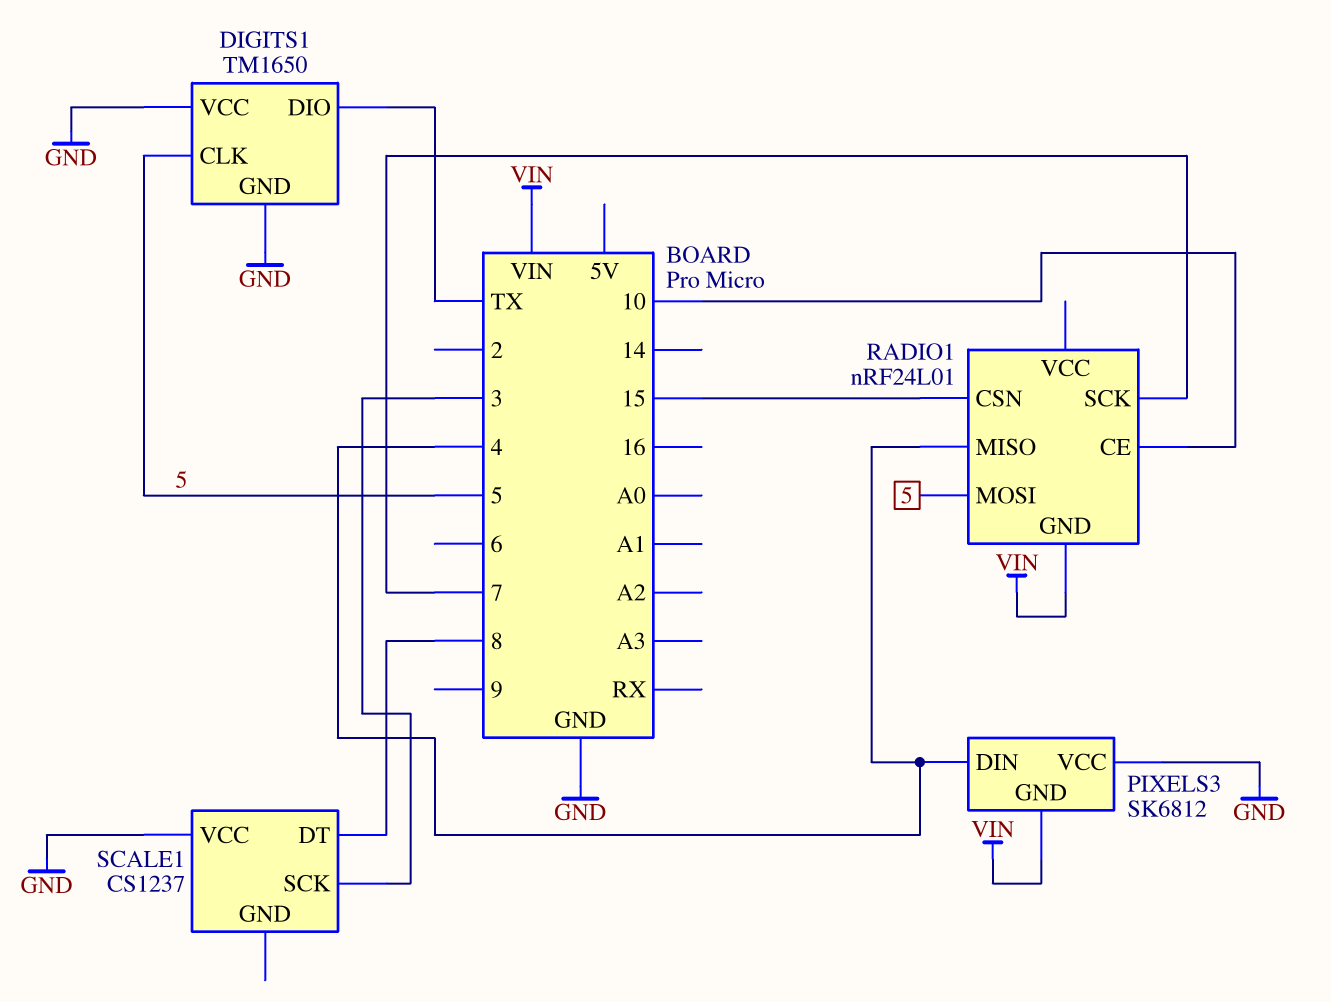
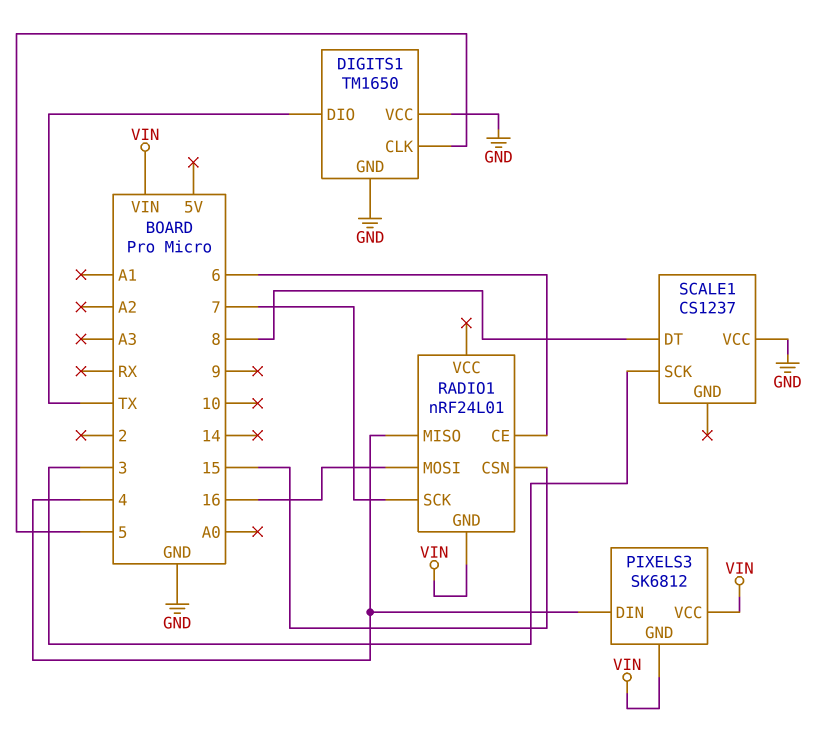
PIXELS3 pin VCC: GND -> VIN
RADIO1 pin CE: 10 -> 6
RADIO1 pin MOSI: 5 -> 16

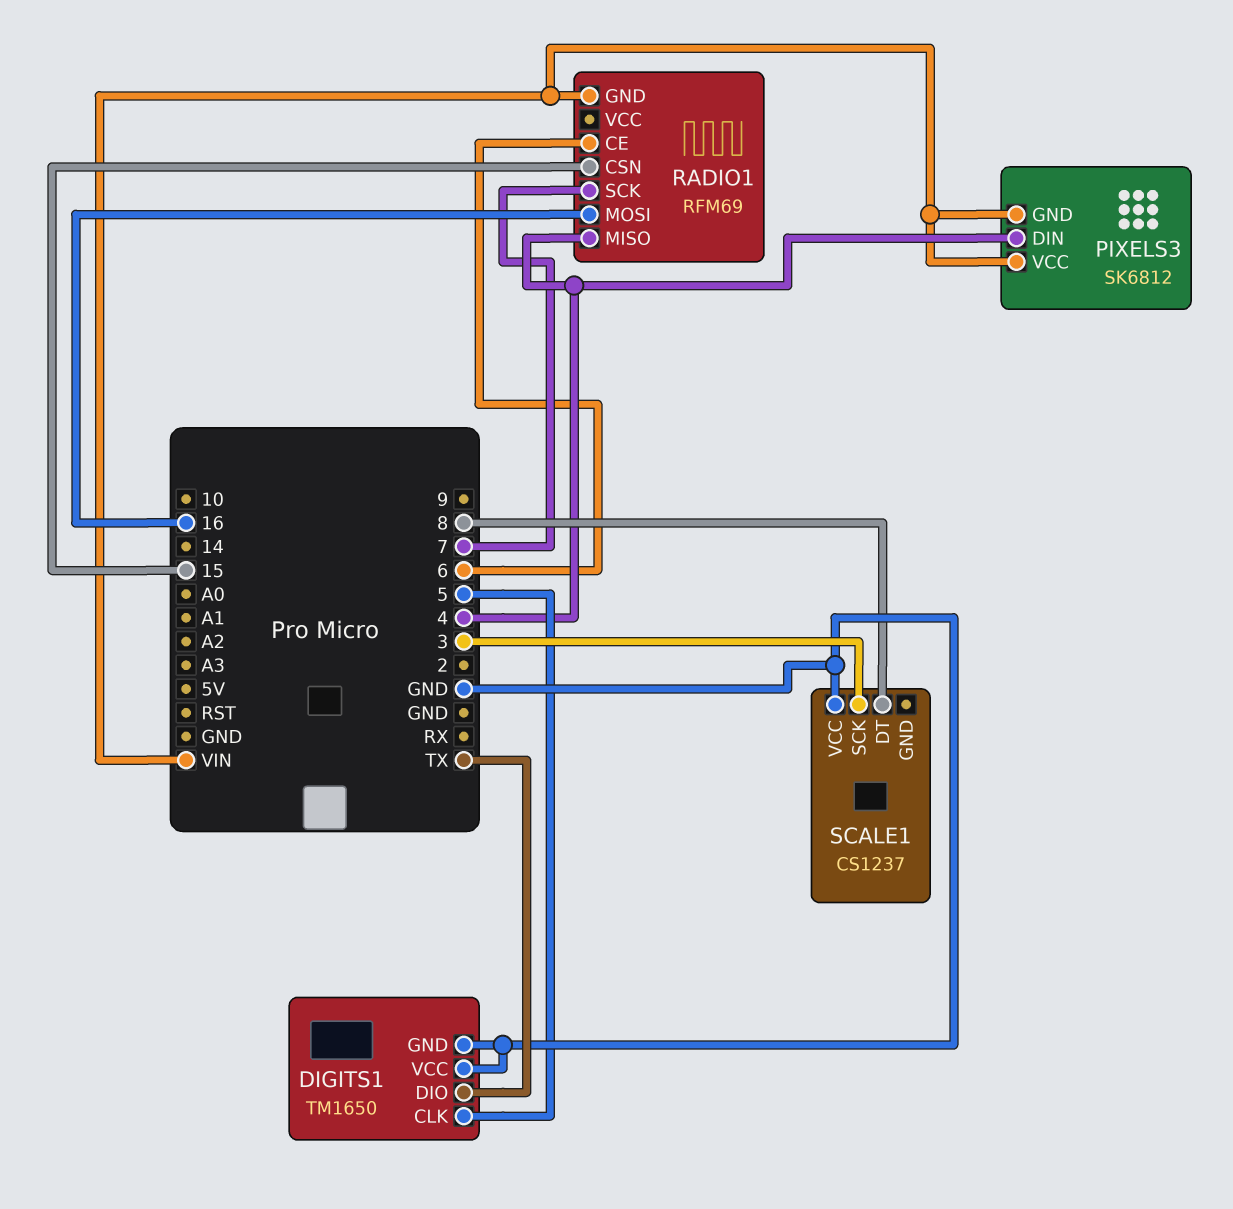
RADIO1: nRF24L01 -> RFM69

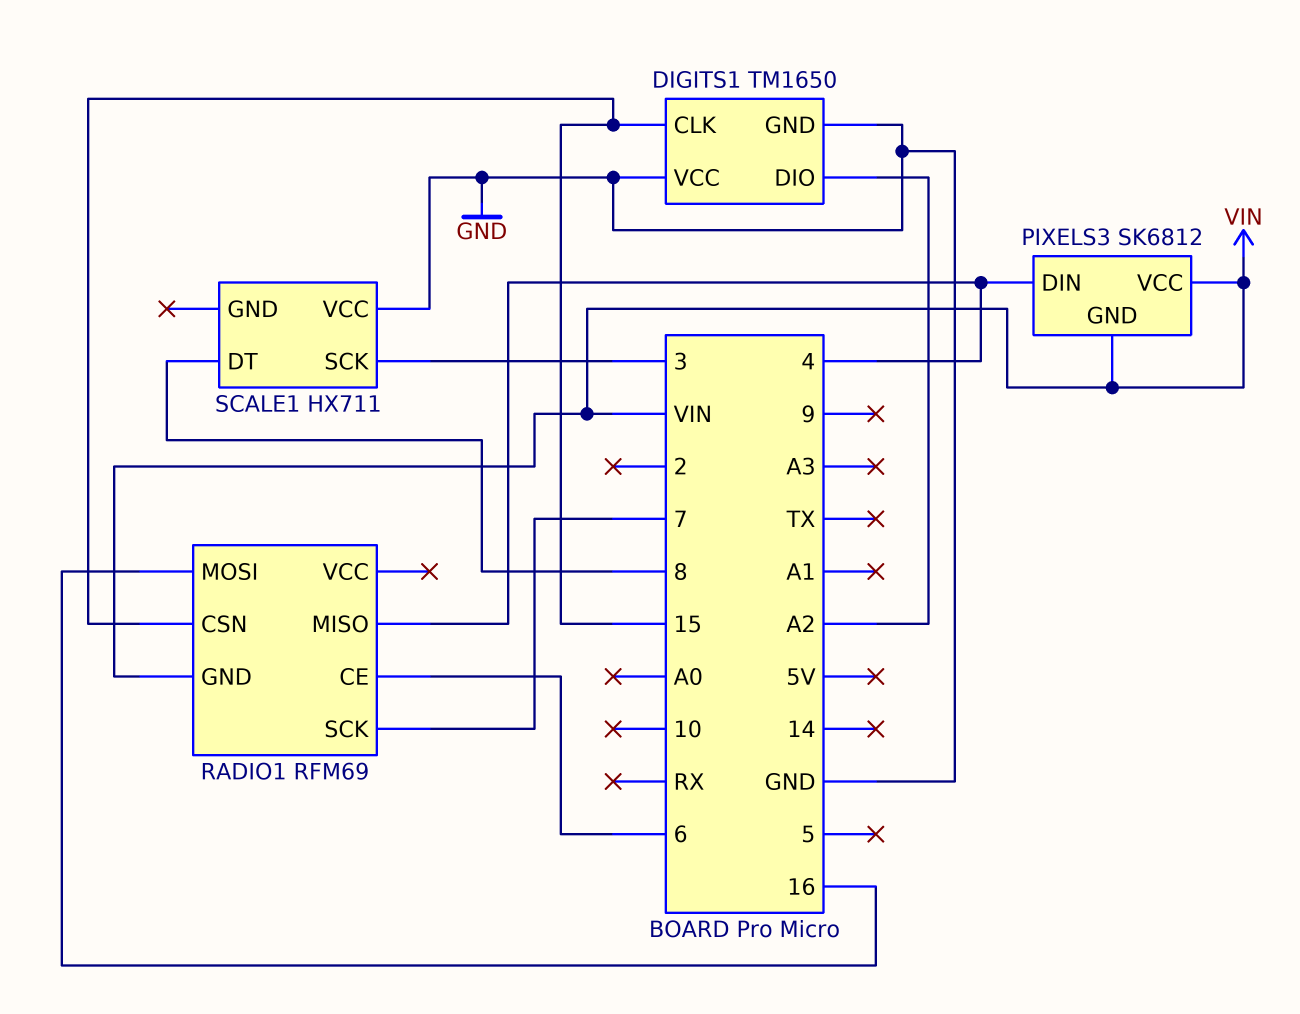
DIGITS1 pin CLK: 5 -> 15
DIGITS1 pin DIO: TX -> A2
SCALE1: CS1237 -> HX711

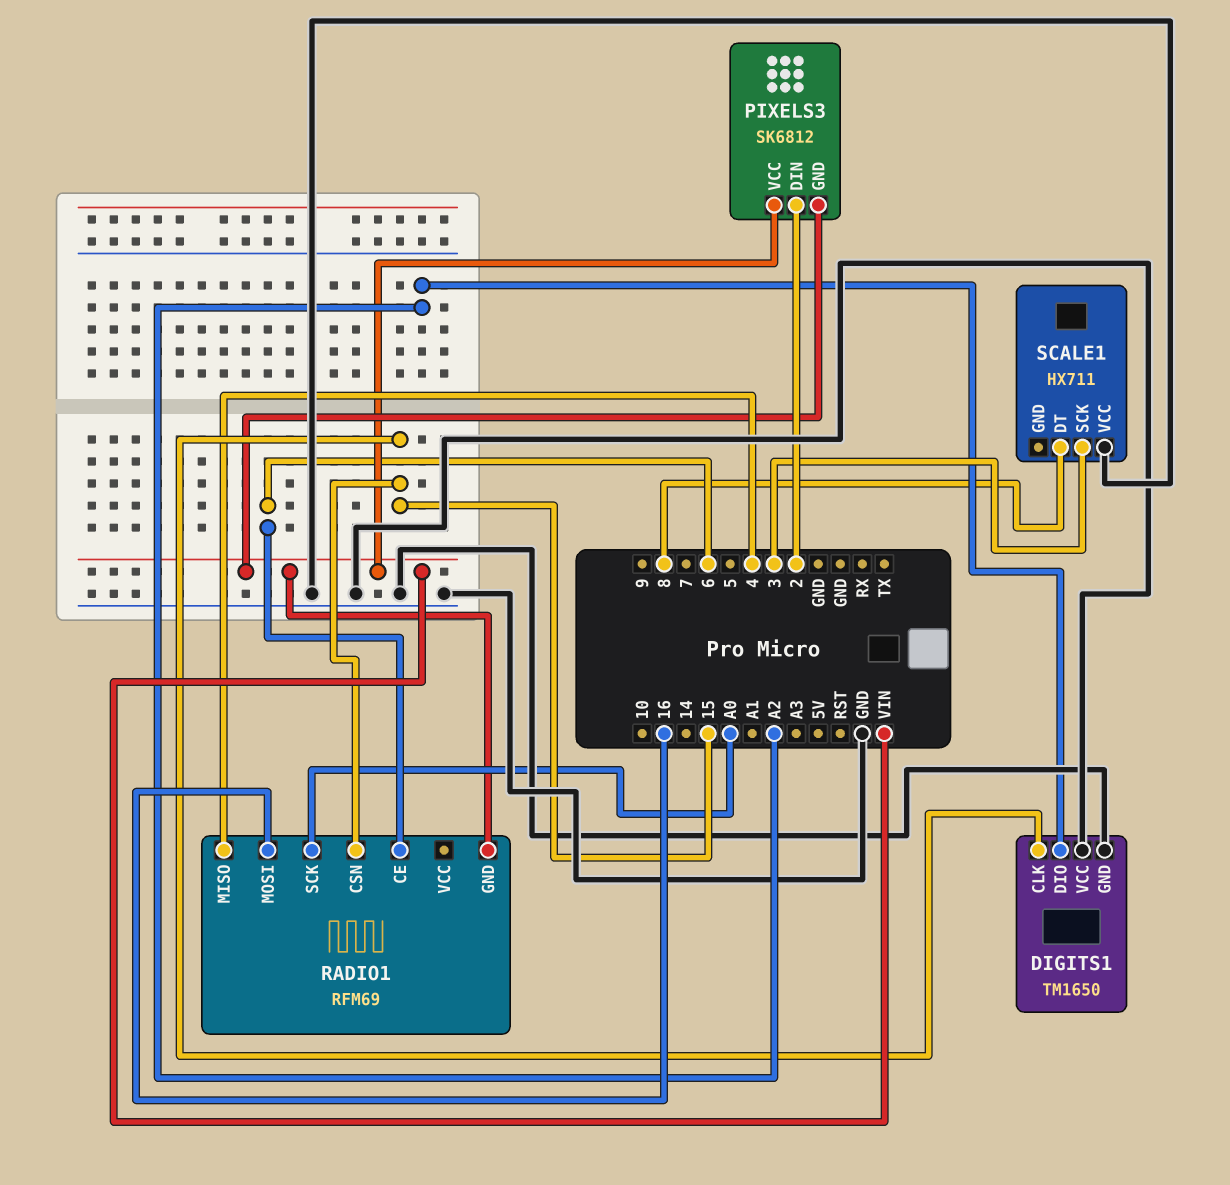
PIXELS3 pin DIN: 4 -> 2
RADIO1 pin SCK: 7 -> A0

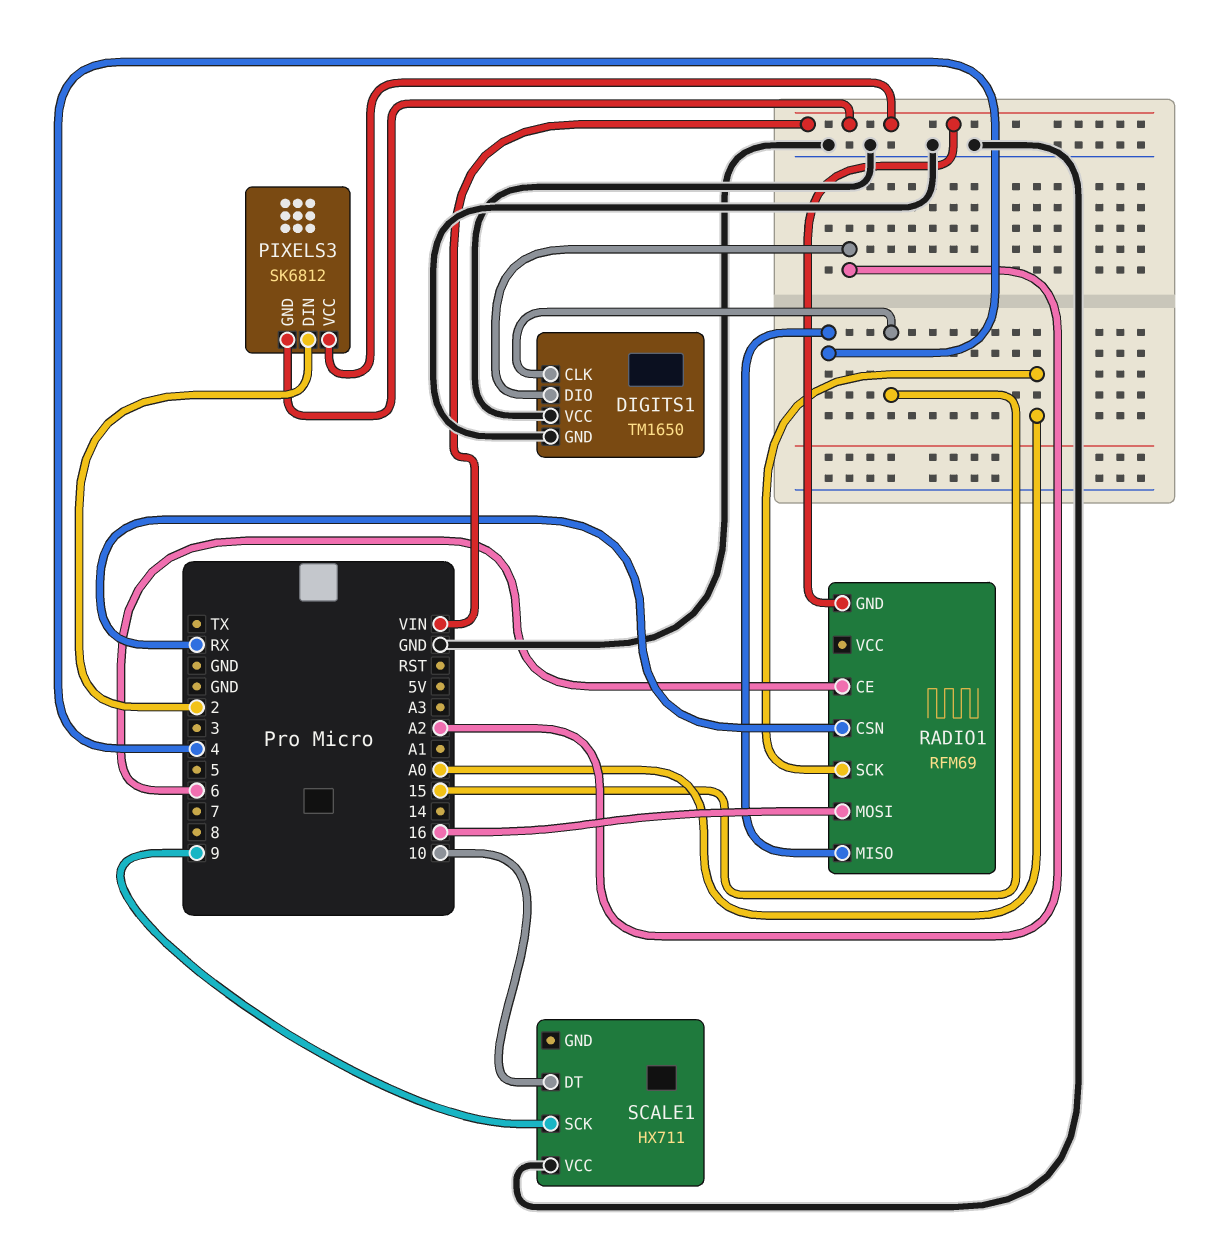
RADIO1 pin CSN: 15 -> RX
SCALE1 pin DT: 8 -> 10
SCALE1 pin SCK: 3 -> 9

